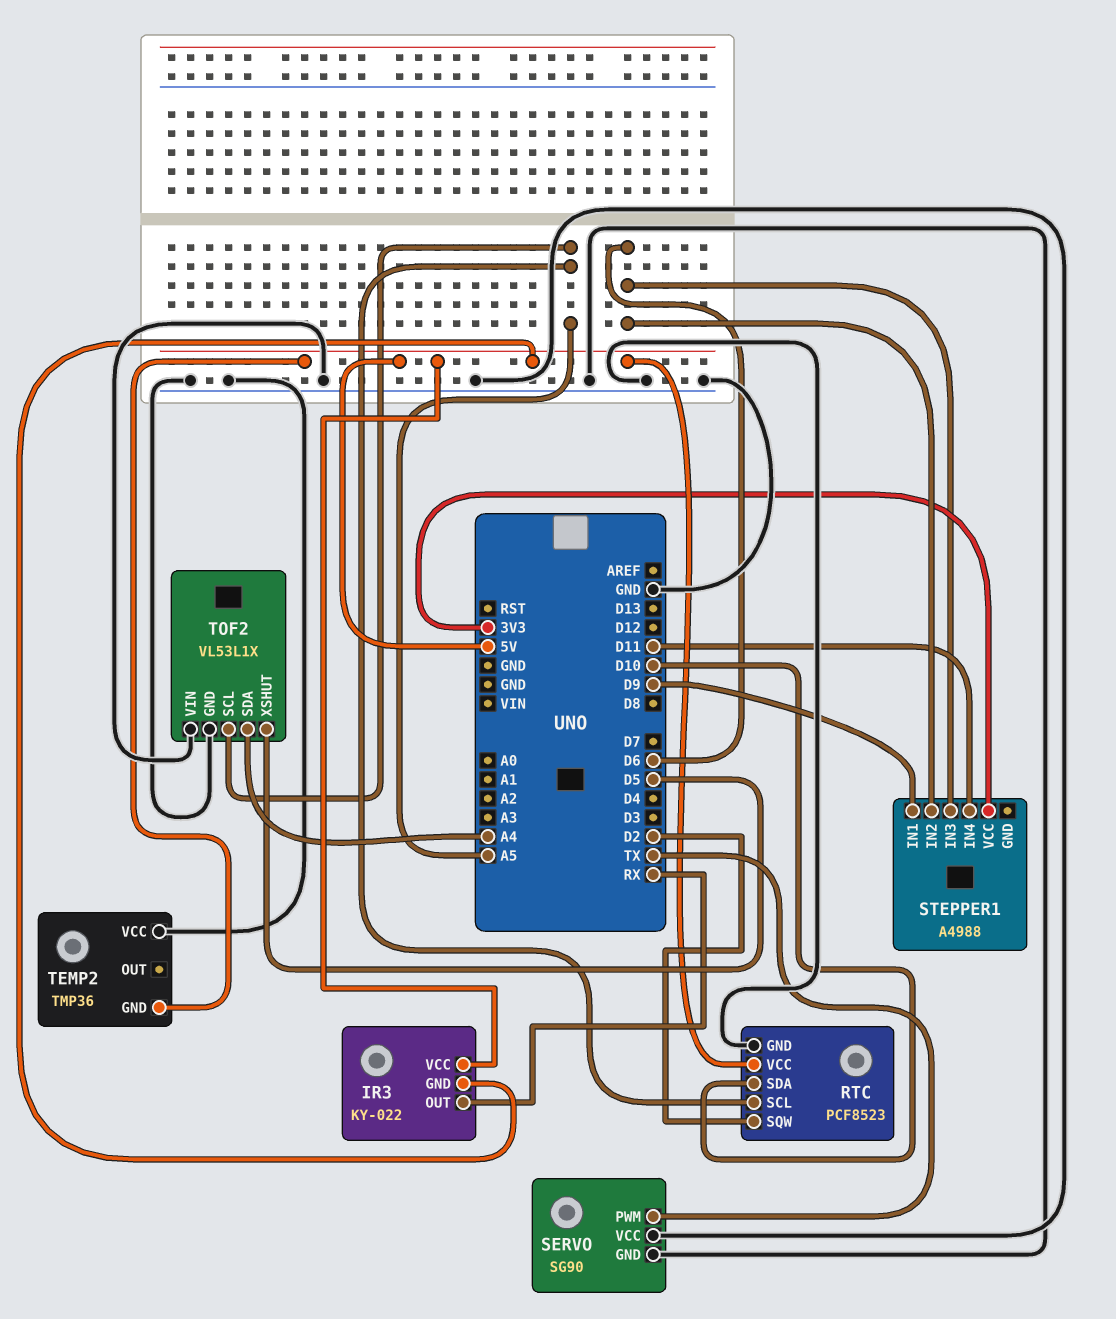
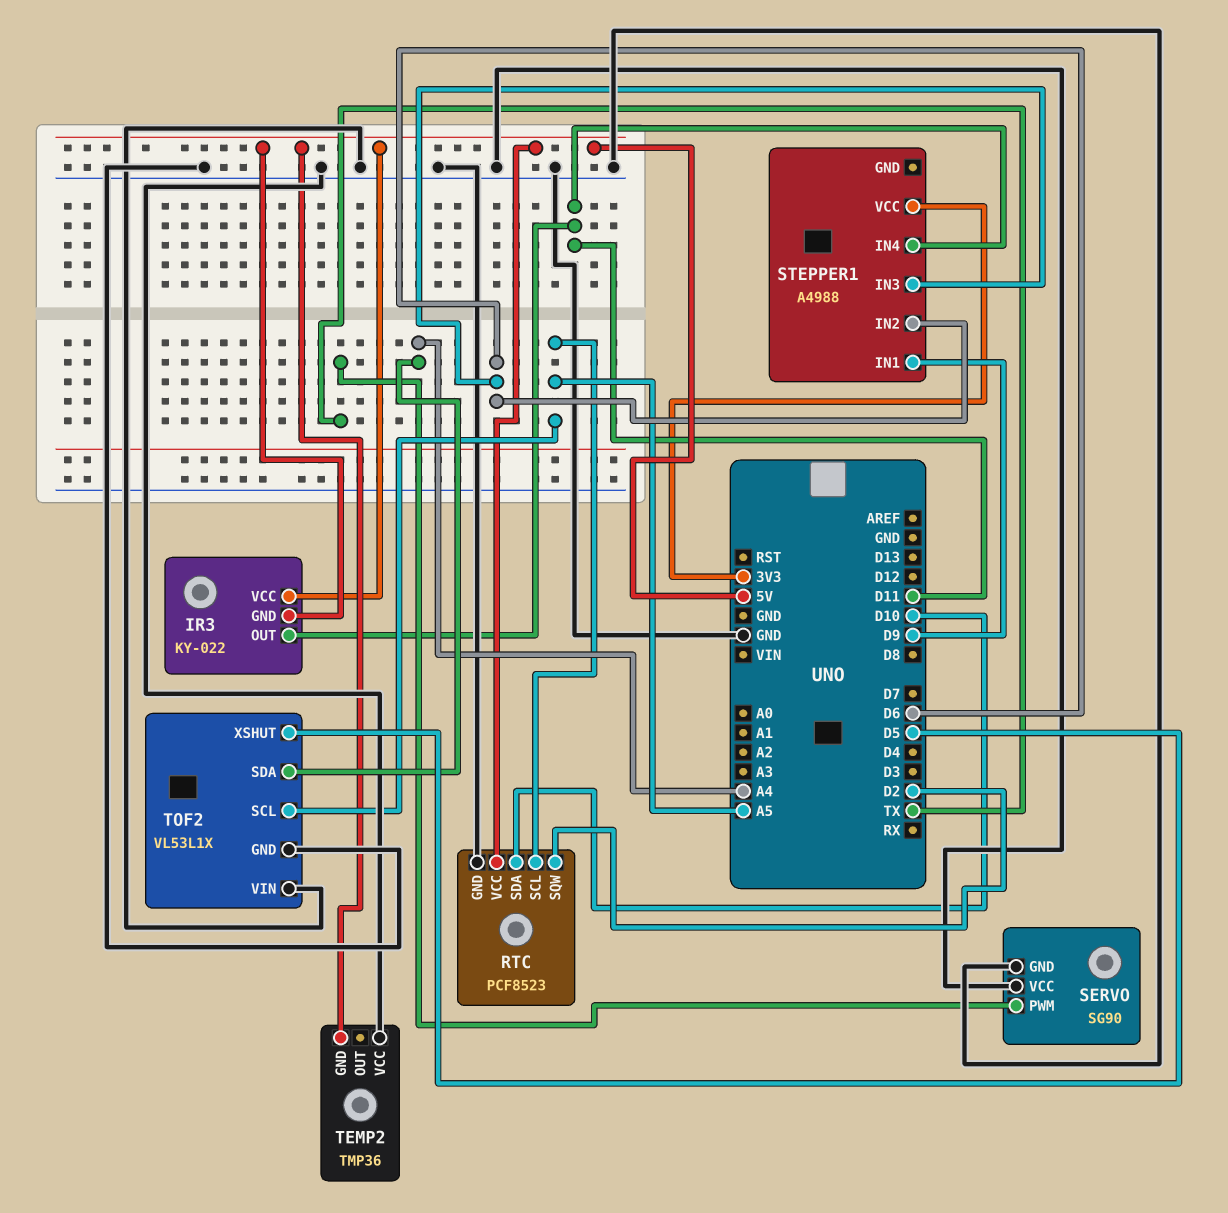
IR3 pin OUT: RX -> D11

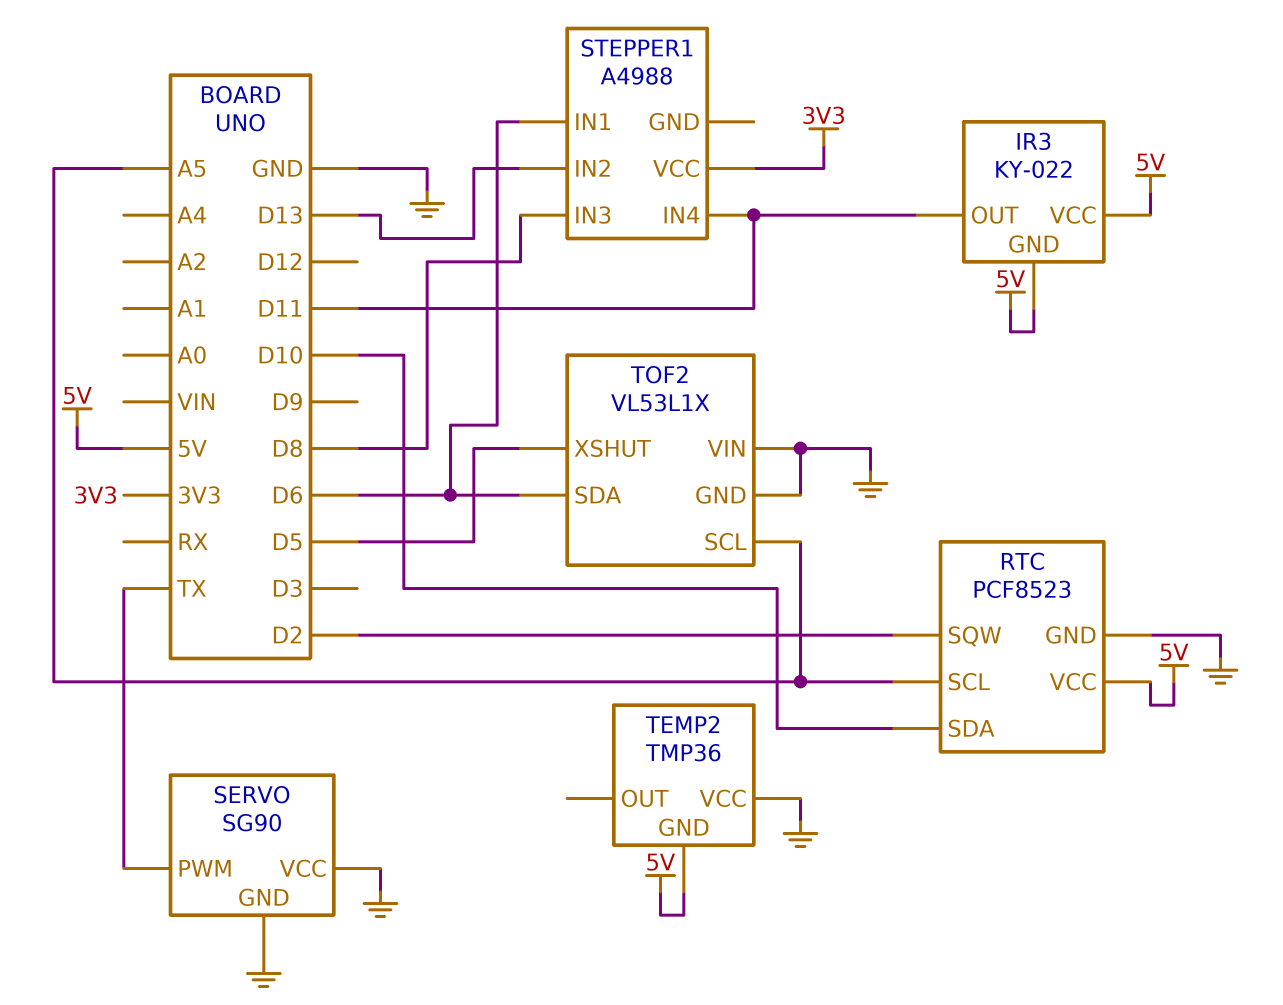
STEPPER1 pin IN1: D9 -> D6
STEPPER1 pin IN2: D6 -> D13
STEPPER1 pin IN3: D6 -> D8
TOF2 pin SDA: A4 -> D6

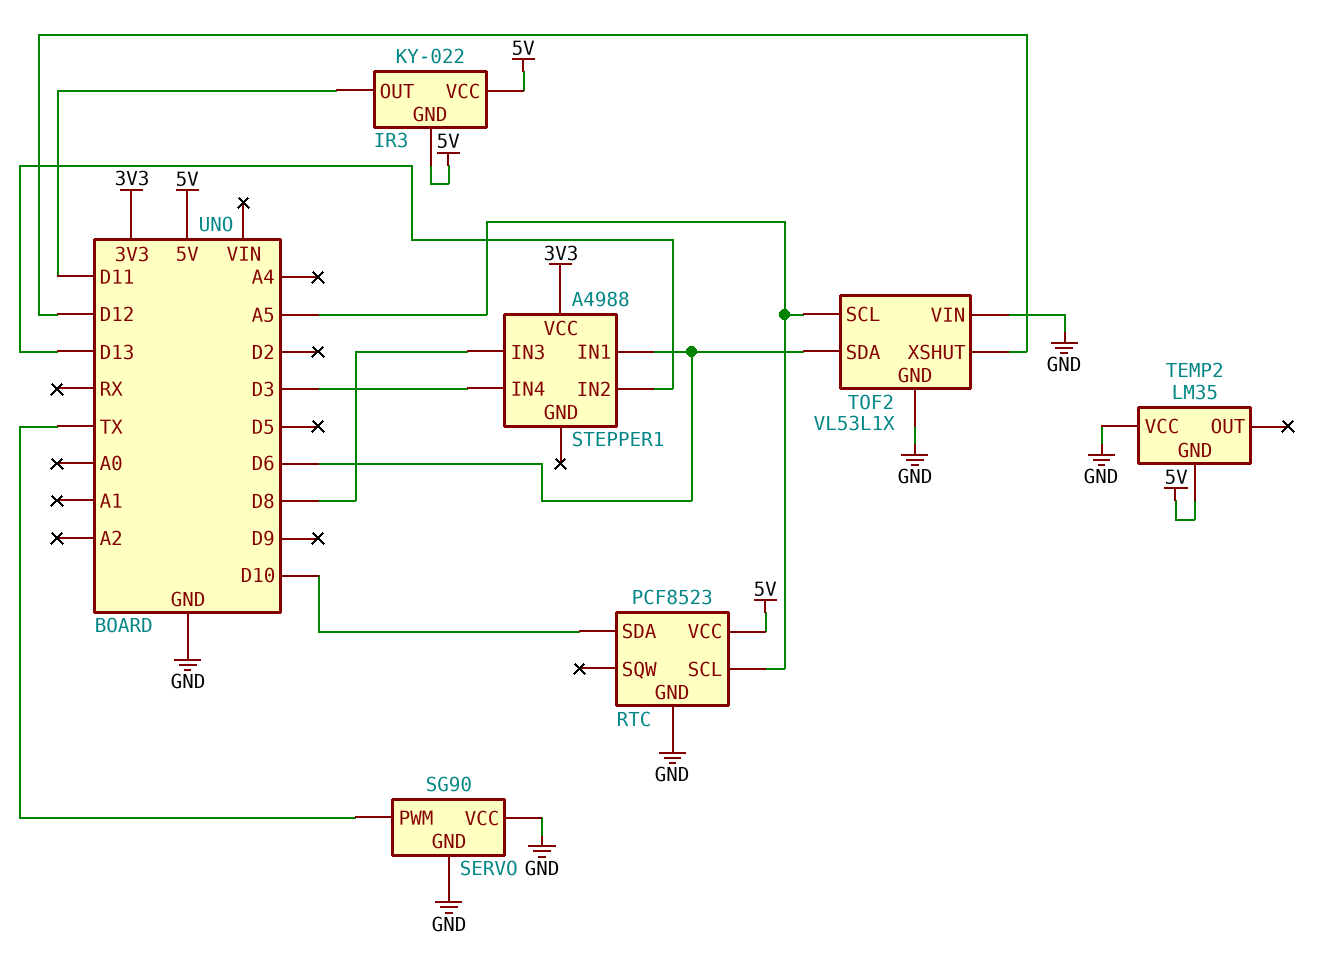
RTC pin SQW: D2 -> none
STEPPER1 pin IN4: D11 -> D3
TEMP2: TMP36 -> LM35
TOF2 pin XSHUT: D5 -> D12

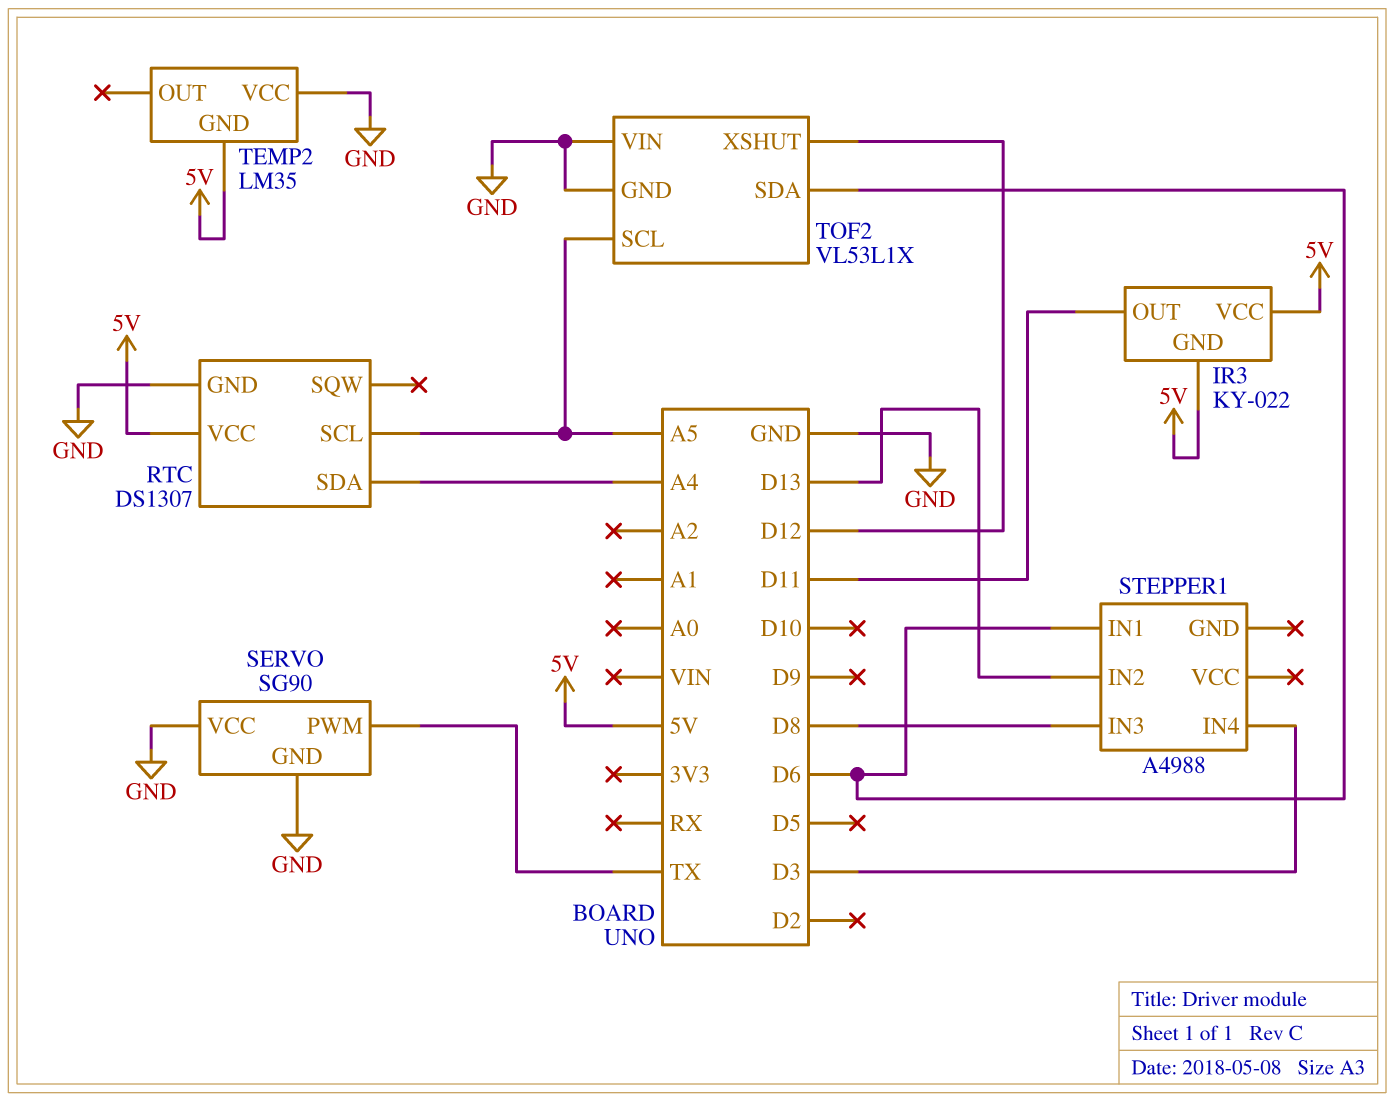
RTC: PCF8523 -> DS1307
RTC pin SDA: D10 -> A4
STEPPER1 pin VCC: 3V3 -> none

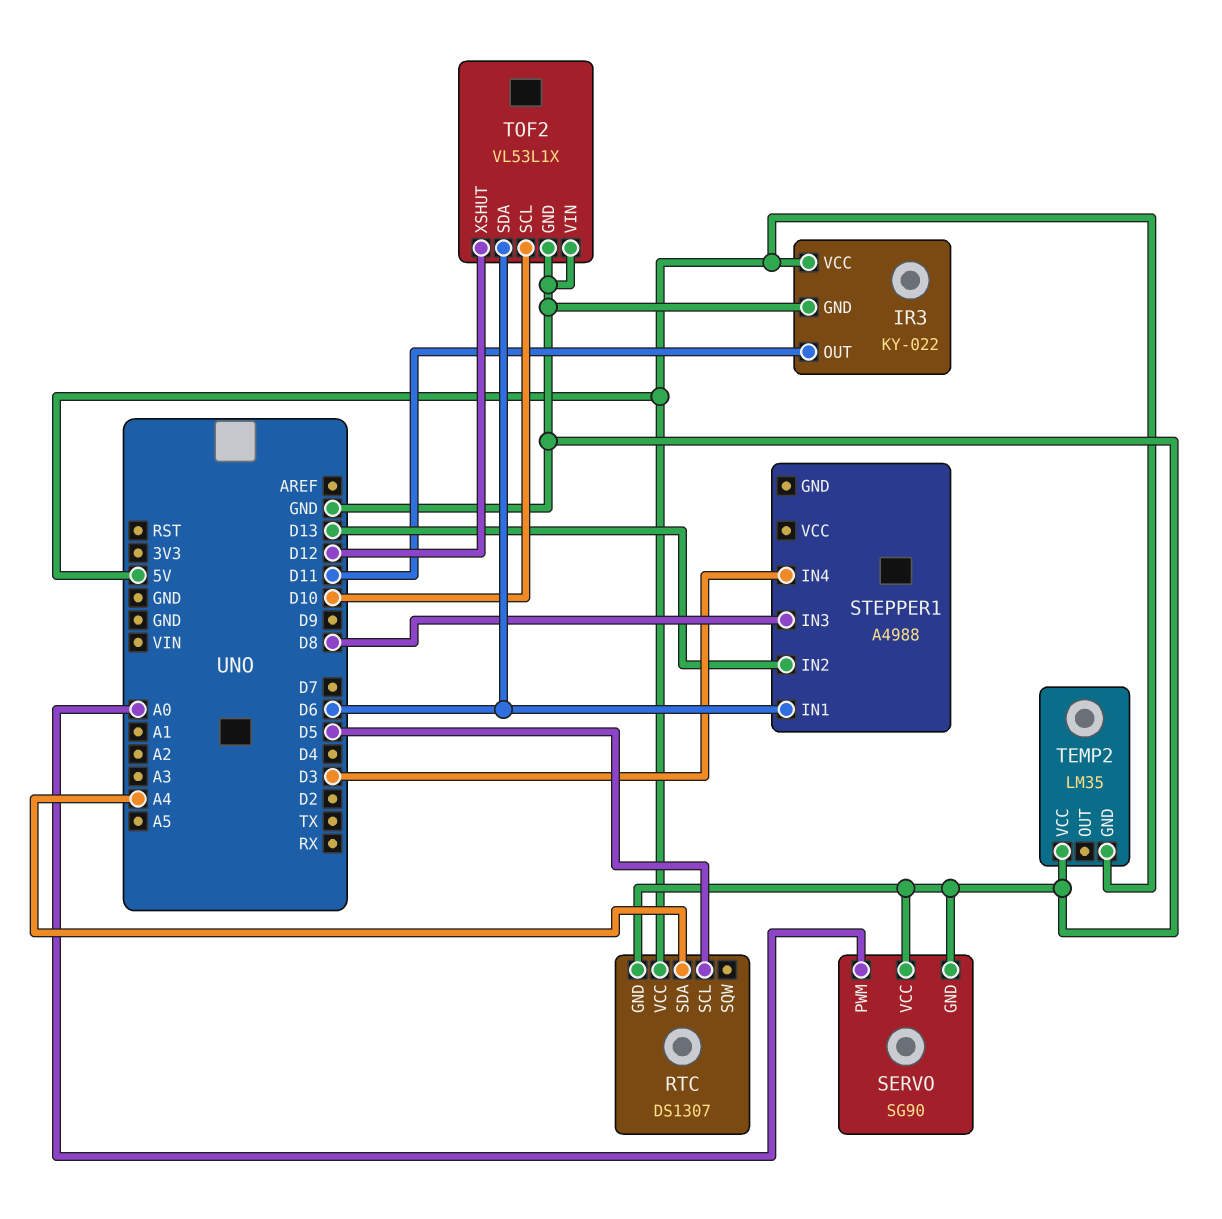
IR3 pin GND: 5V -> GND
RTC pin SCL: A5 -> D5
SERVO pin PWM: TX -> A0
TOF2 pin SCL: A5 -> D10

